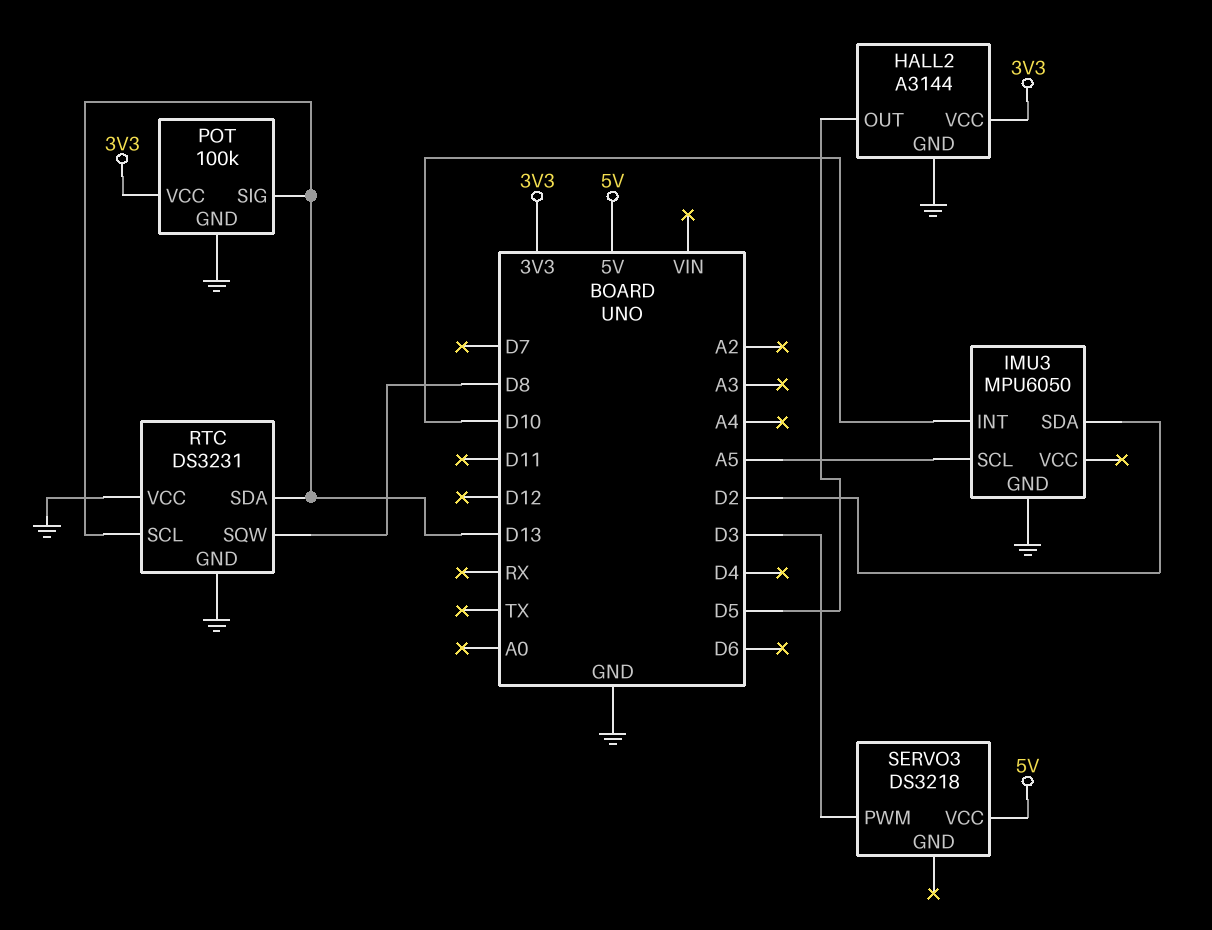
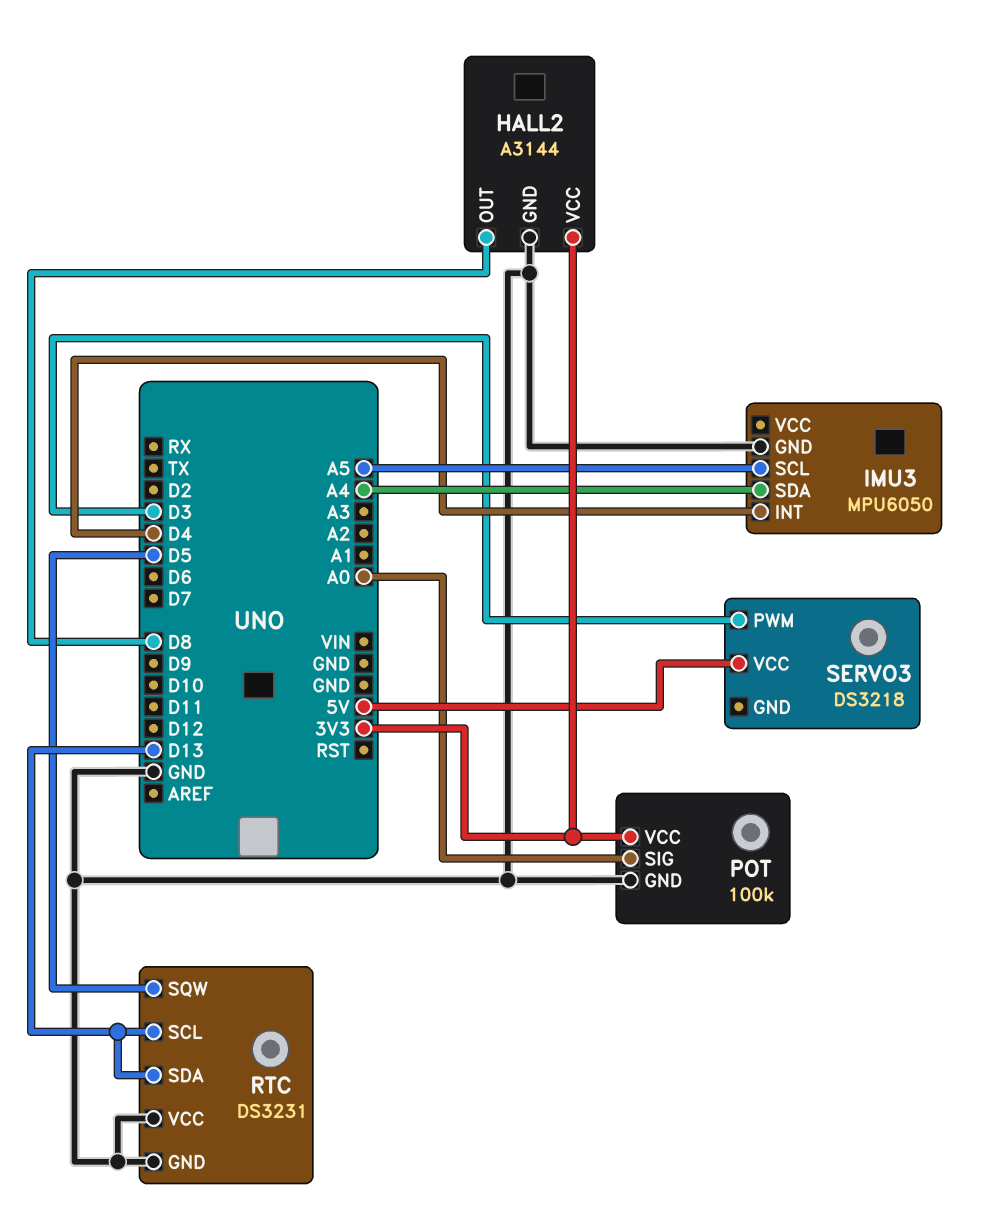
HALL2 pin OUT: D5 -> D8
IMU3 pin INT: D10 -> D4
IMU3 pin SDA: D2 -> A4
POT pin SIG: D13 -> A0
RTC pin SQW: D8 -> D5

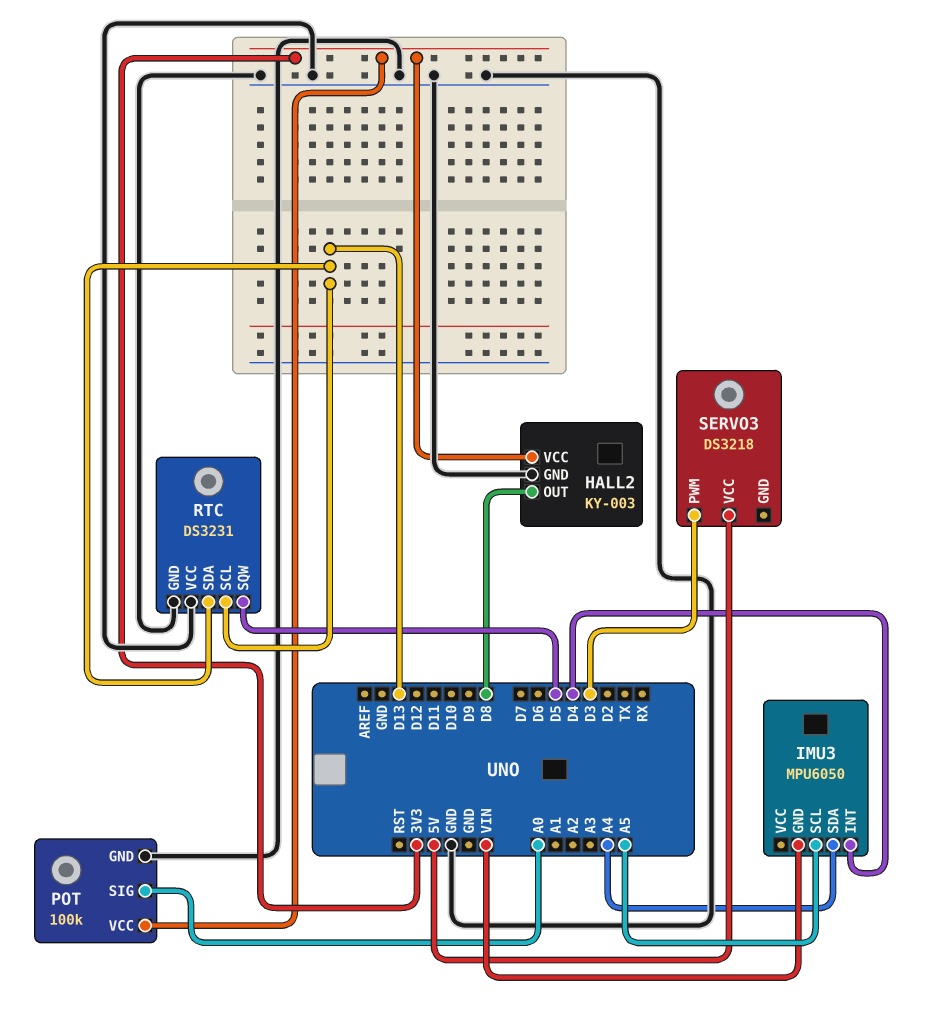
HALL2: A3144 -> KY-003
IMU3 pin GND: GND -> VIN

